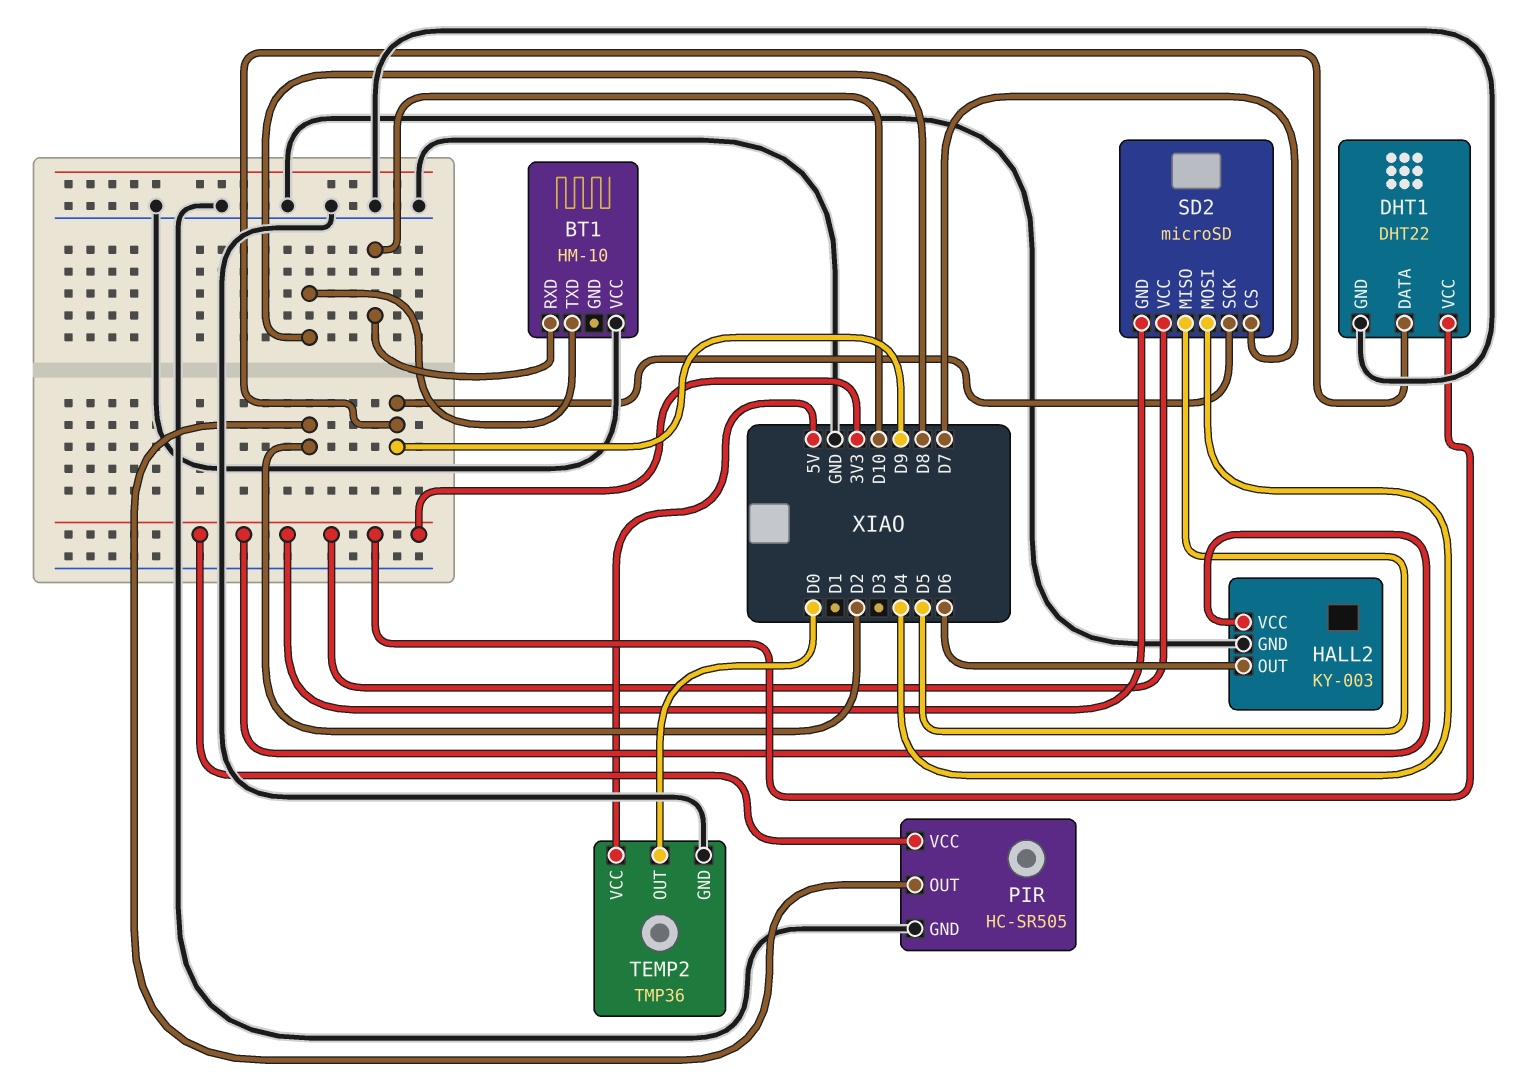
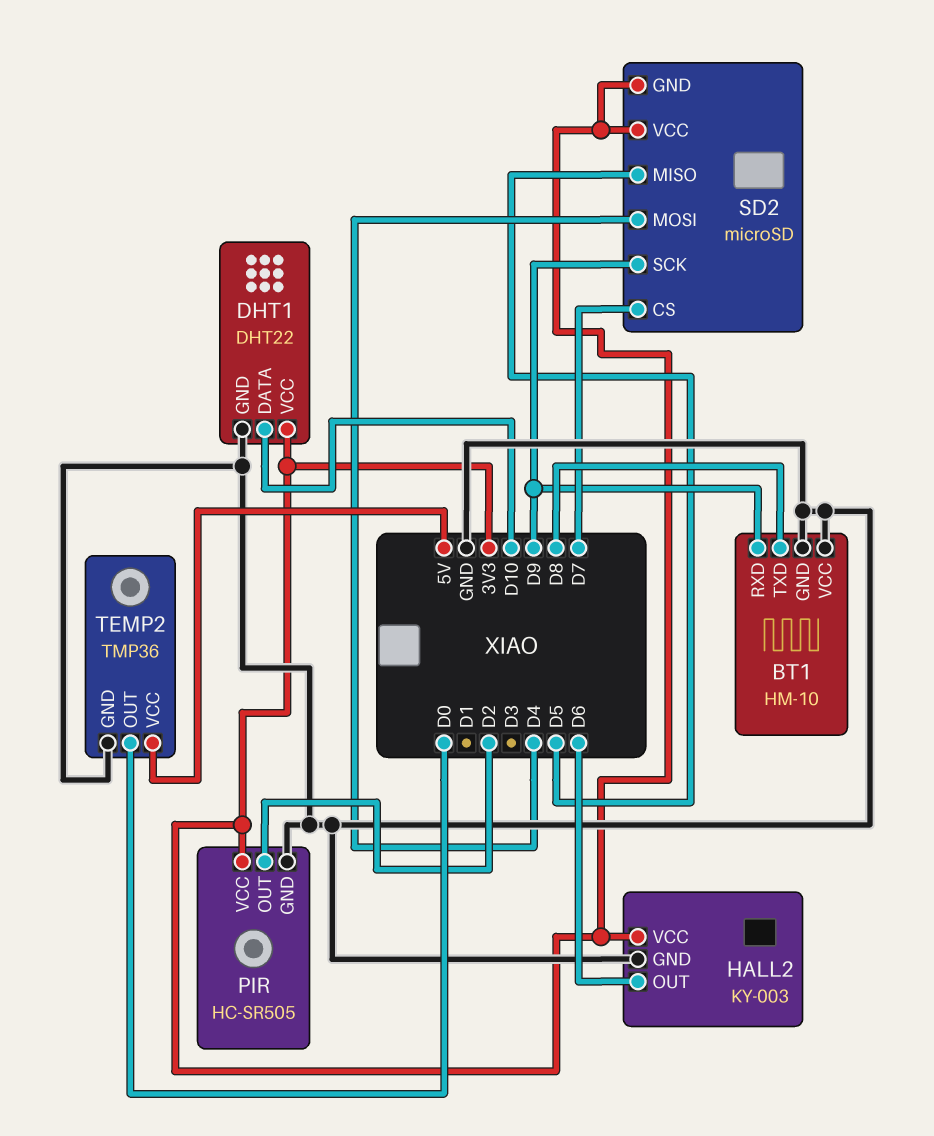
BT1 pin GND: none -> GND
BT1 pin RXD: D10 -> D9
DHT1 pin DATA: D9 -> D10

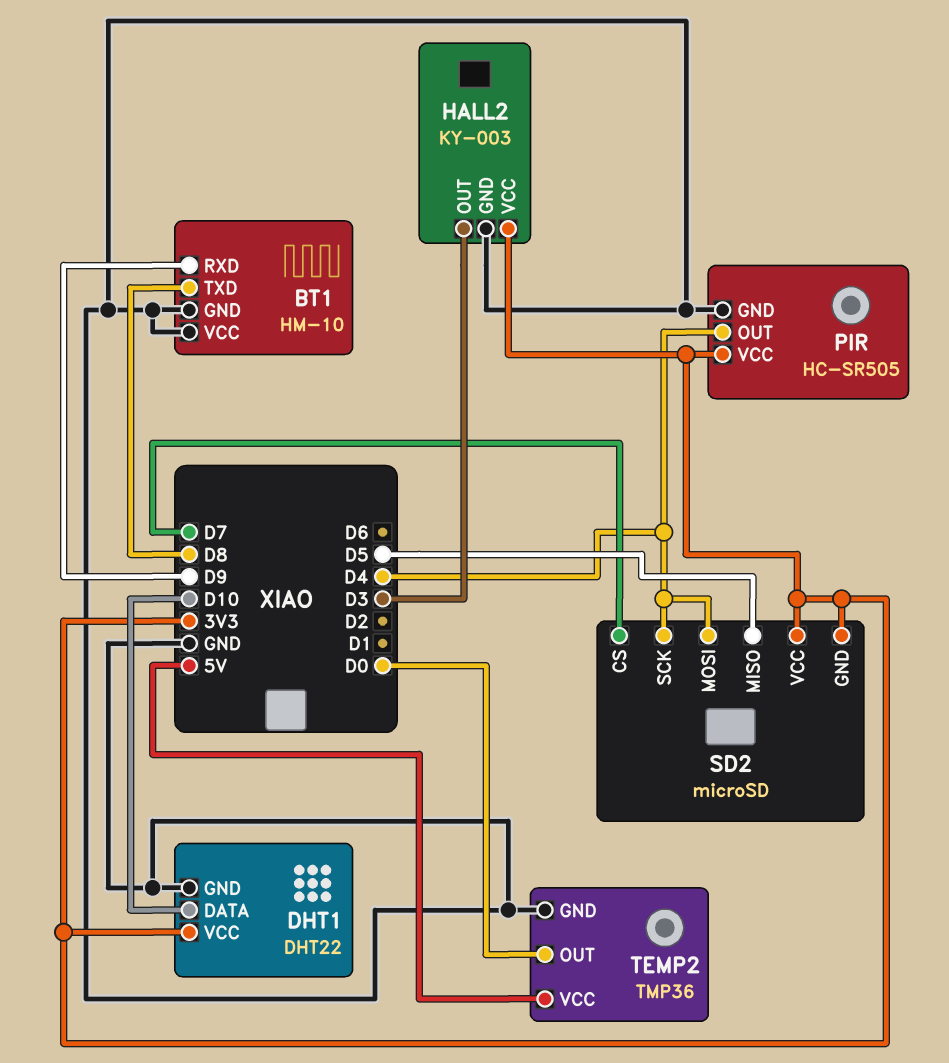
HALL2 pin OUT: D6 -> D3
PIR pin OUT: D2 -> D4
SD2 pin SCK: D9 -> D4

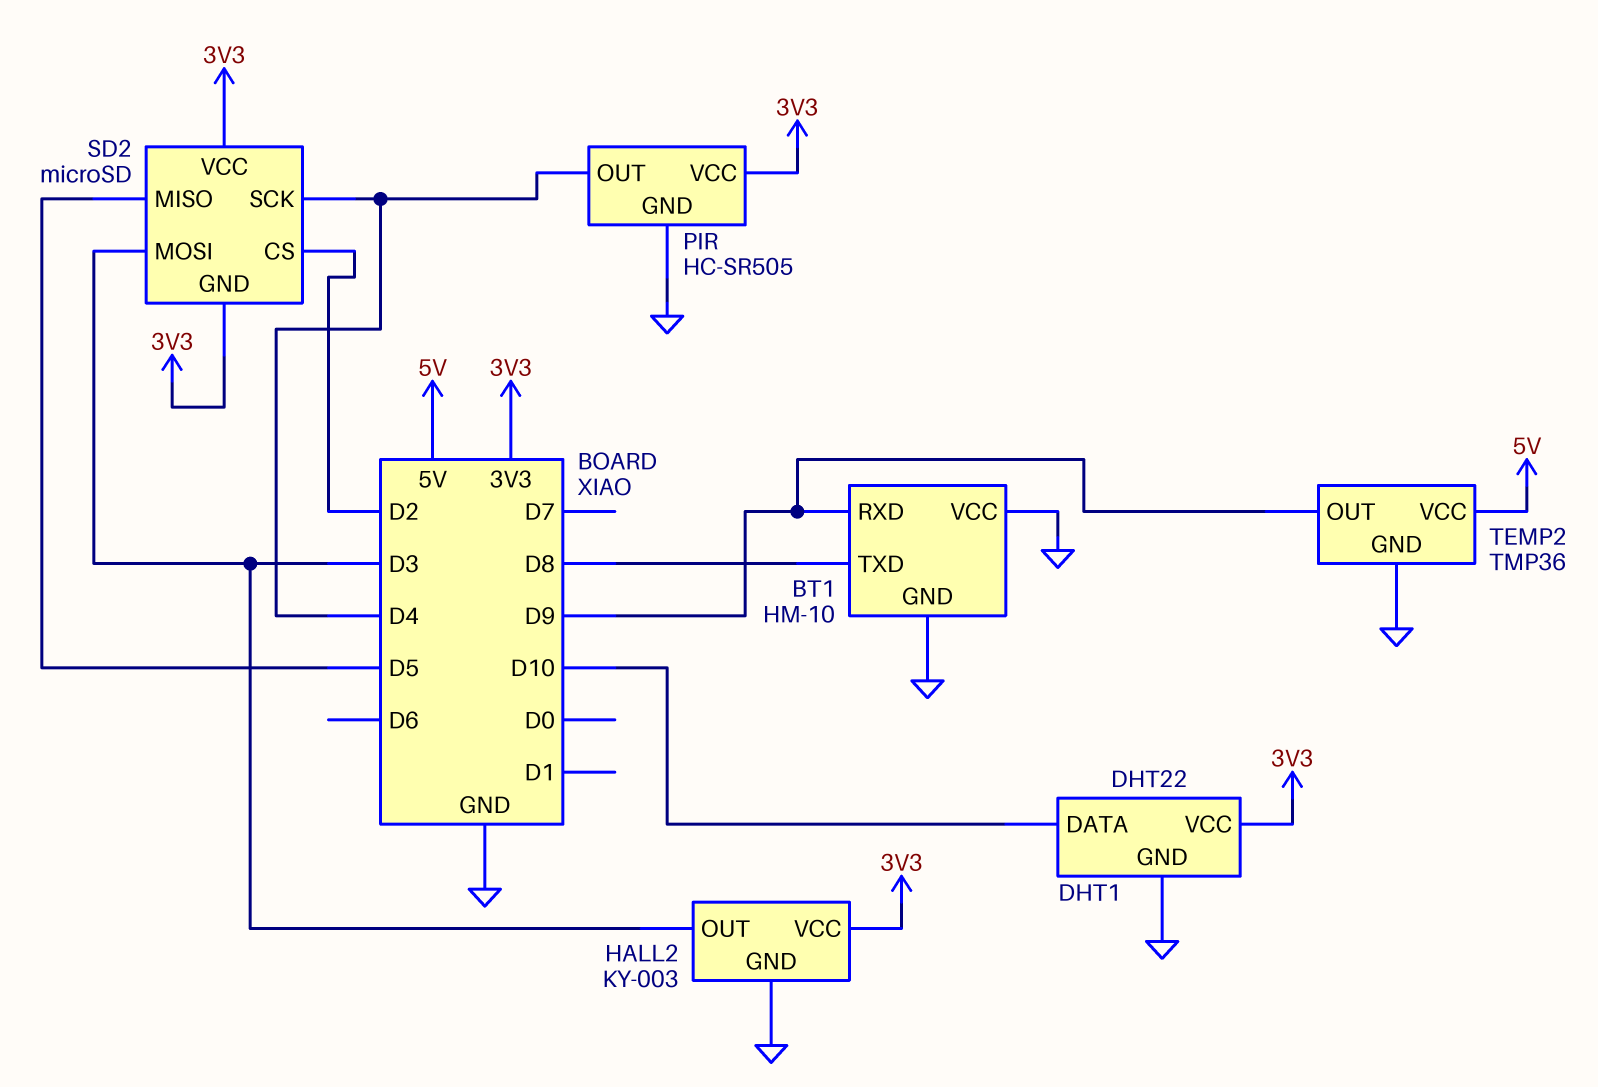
SD2 pin CS: D7 -> D2
SD2 pin MOSI: D4 -> D3
TEMP2 pin OUT: D0 -> D9

